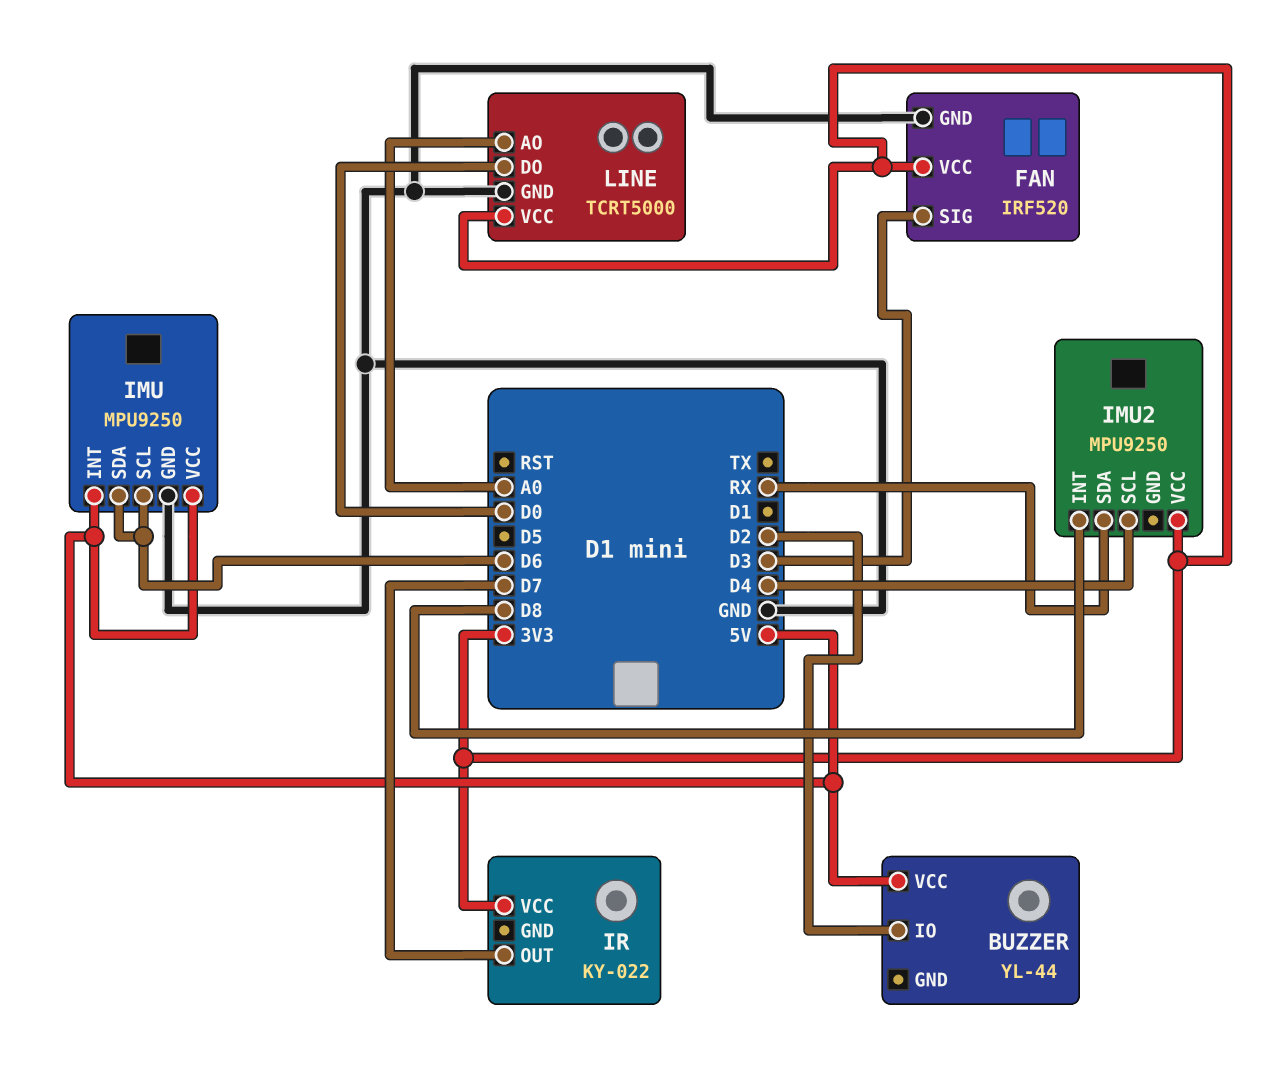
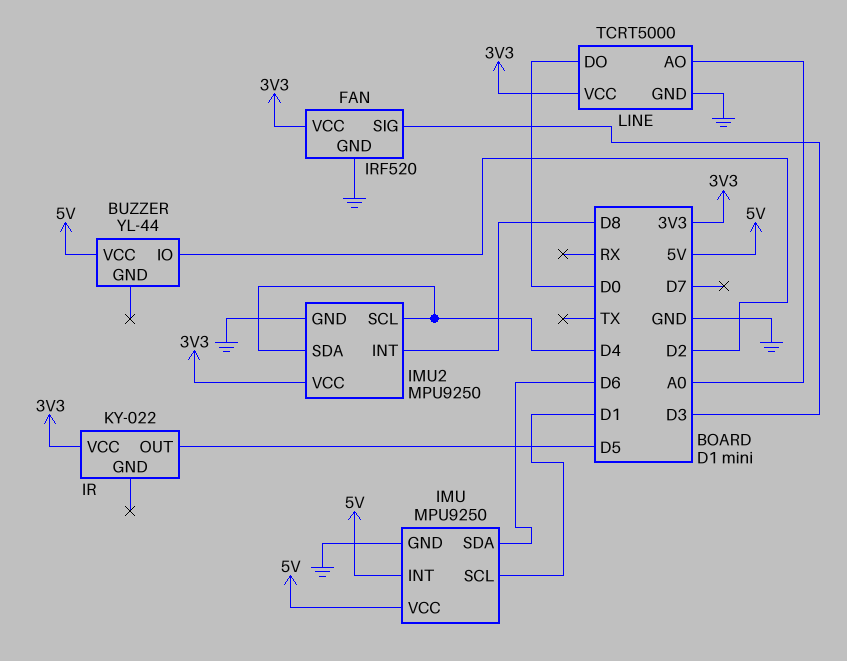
IMU pin SCL: D6 -> D1
IMU2 pin GND: none -> GND
IMU2 pin SDA: RX -> D4
IR pin OUT: D7 -> D5

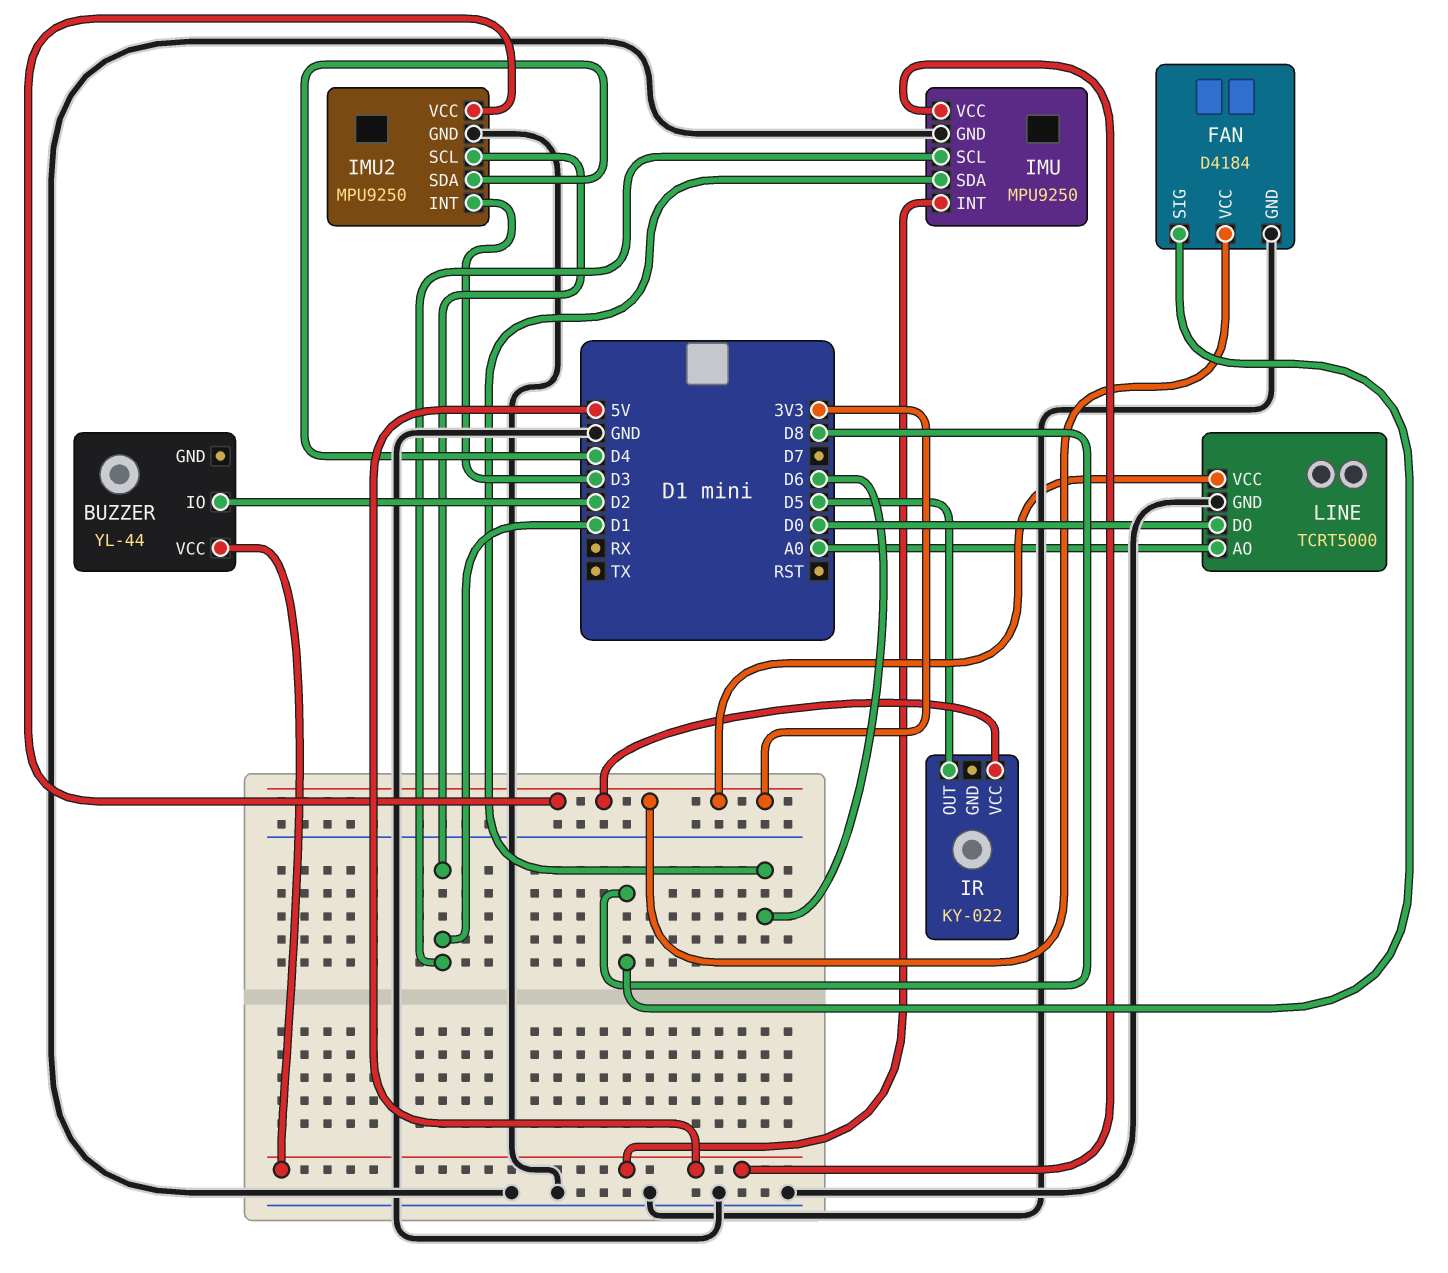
FAN: IRF520 -> D4184
FAN pin SIG: D3 -> D8
IMU2 pin INT: D8 -> D3
IMU2 pin SCL: D4 -> D1

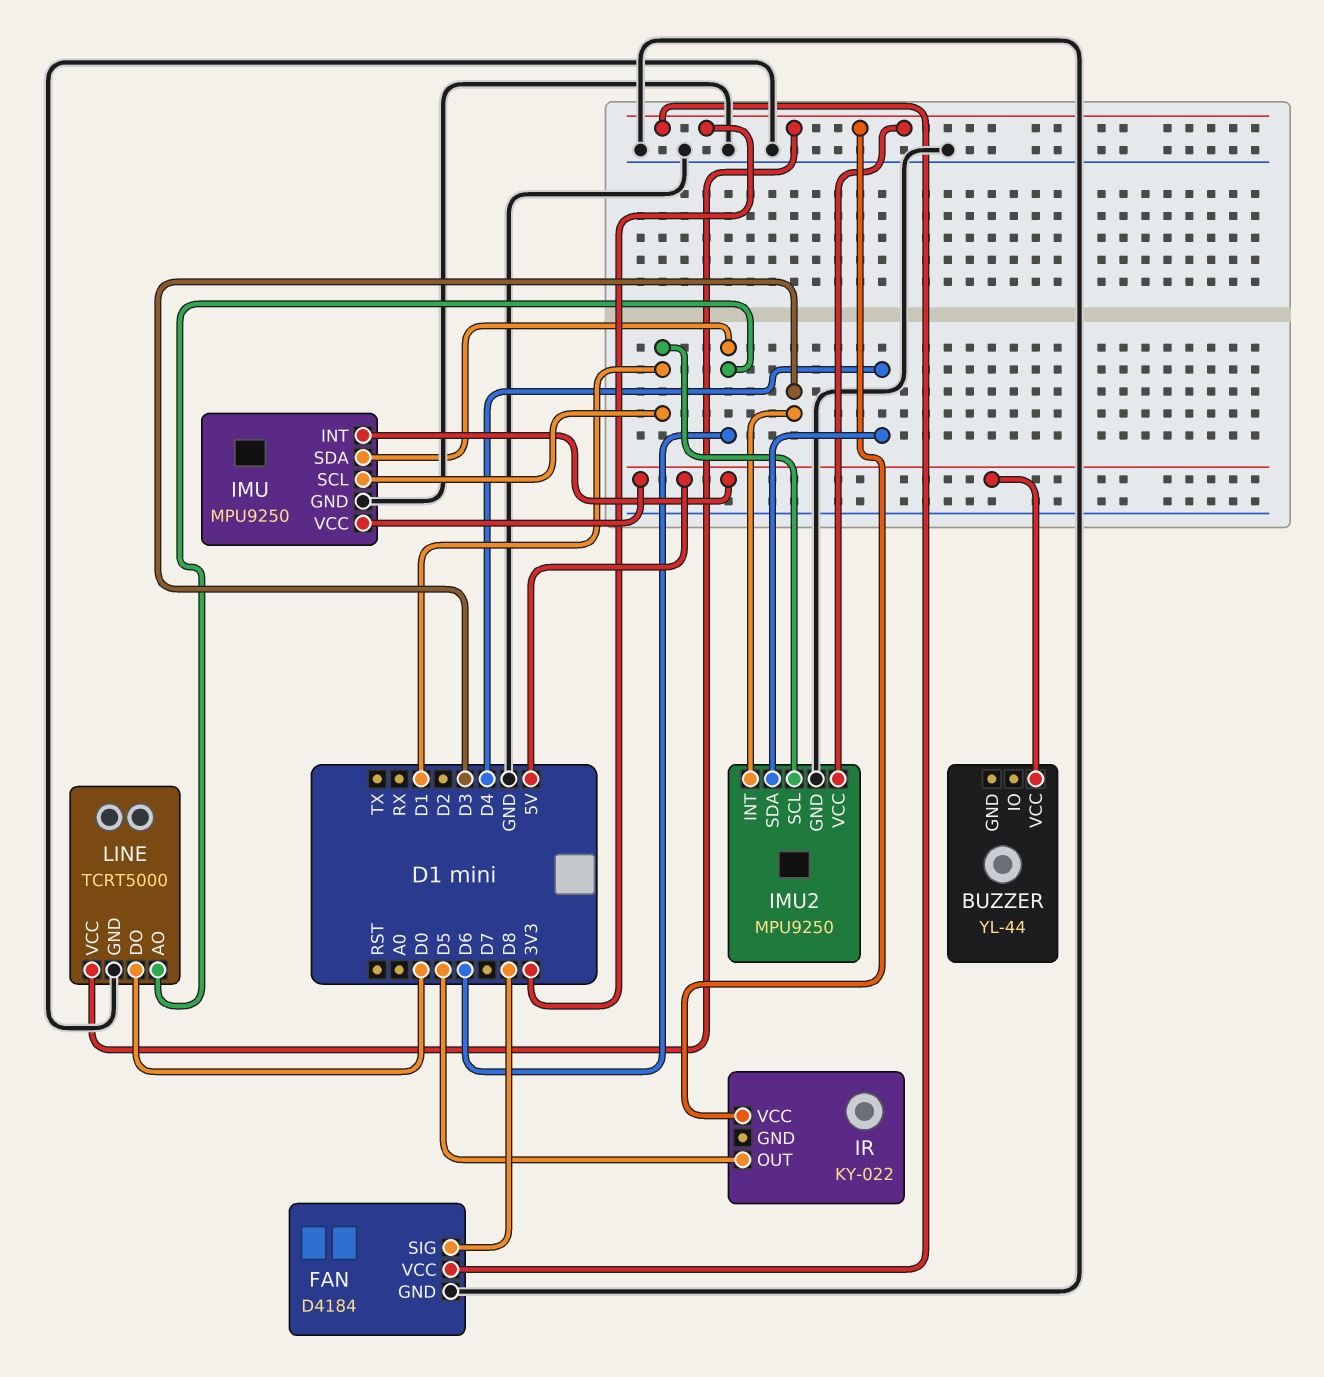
BUZZER pin IO: D2 -> none
LINE pin AO: A0 -> D6

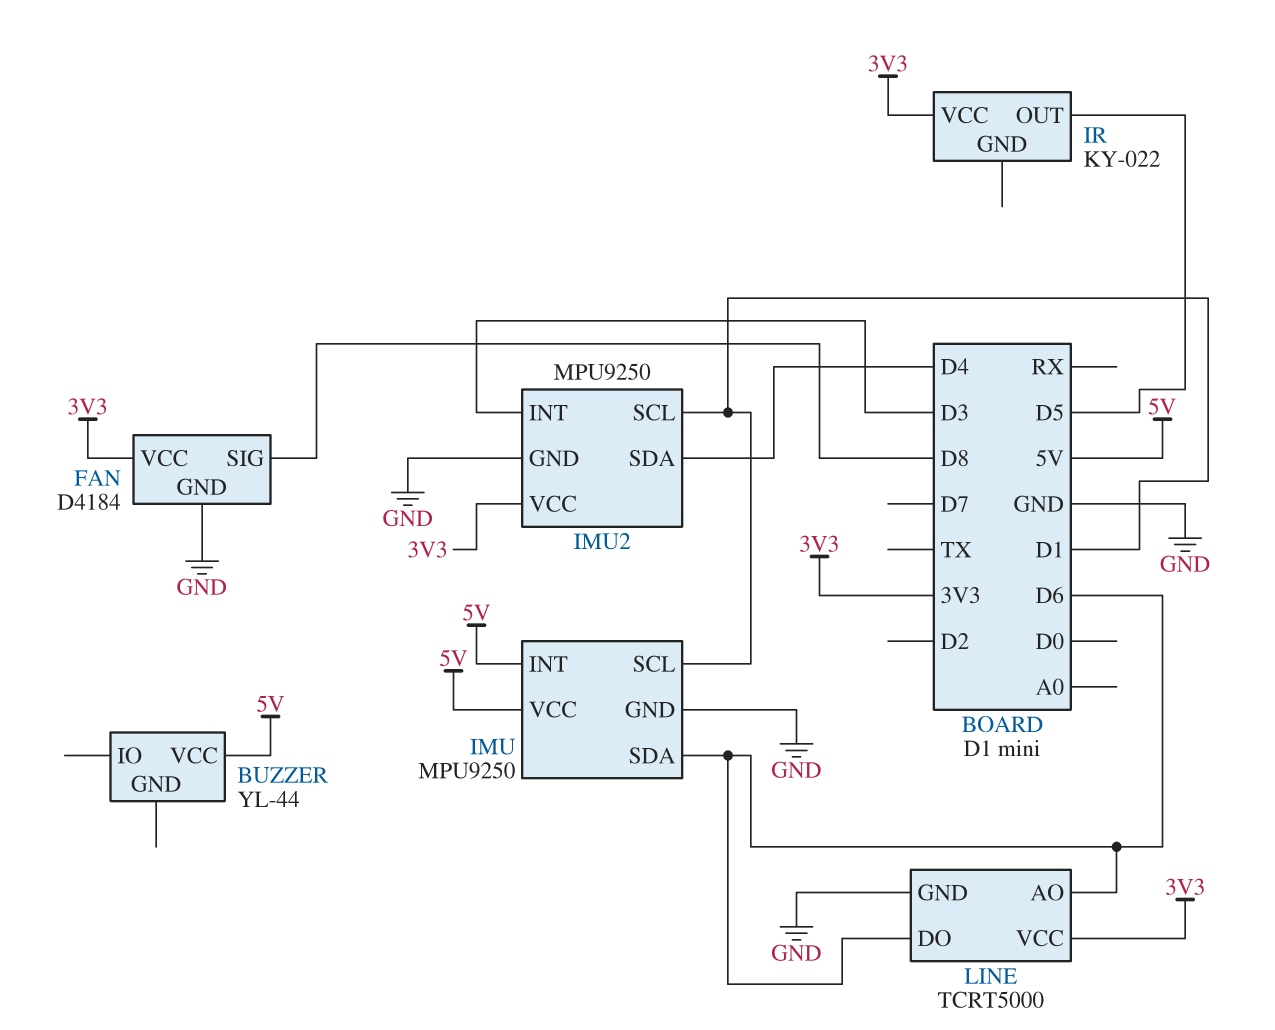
LINE pin DO: D0 -> D6

